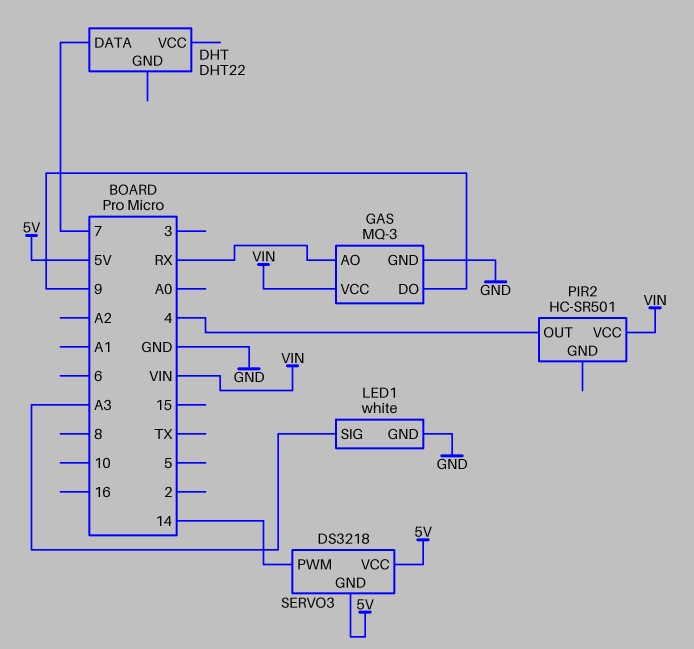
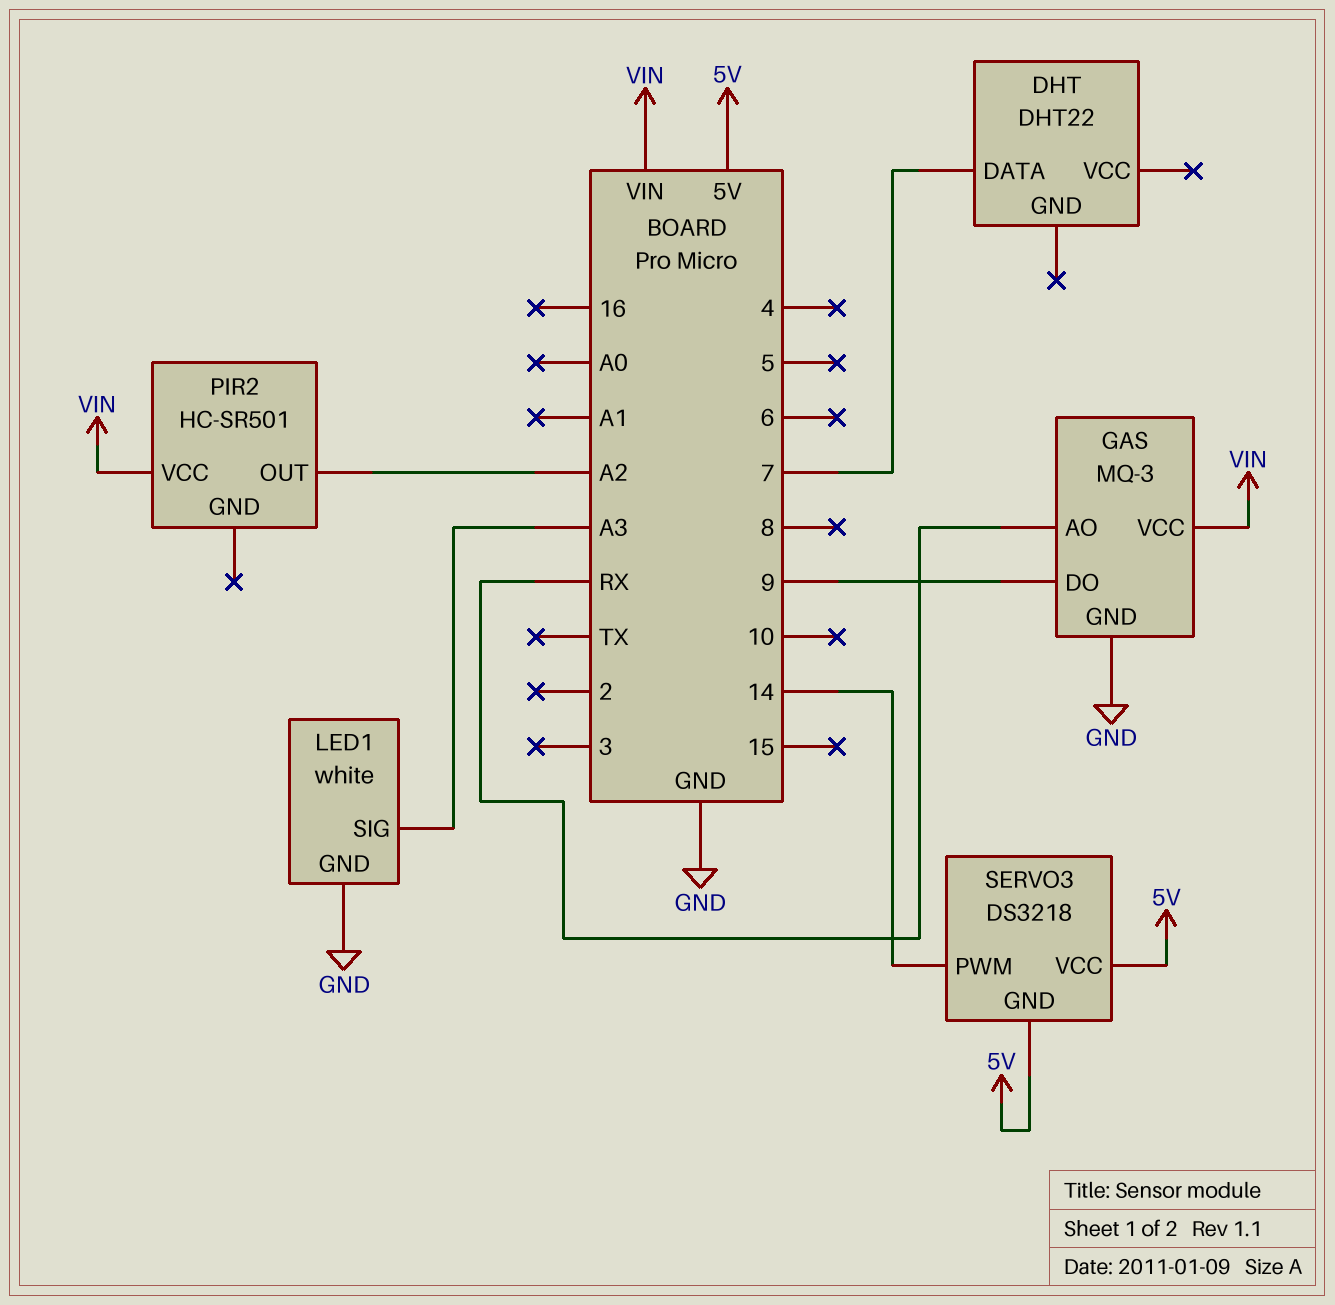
PIR2 pin OUT: 4 -> A2

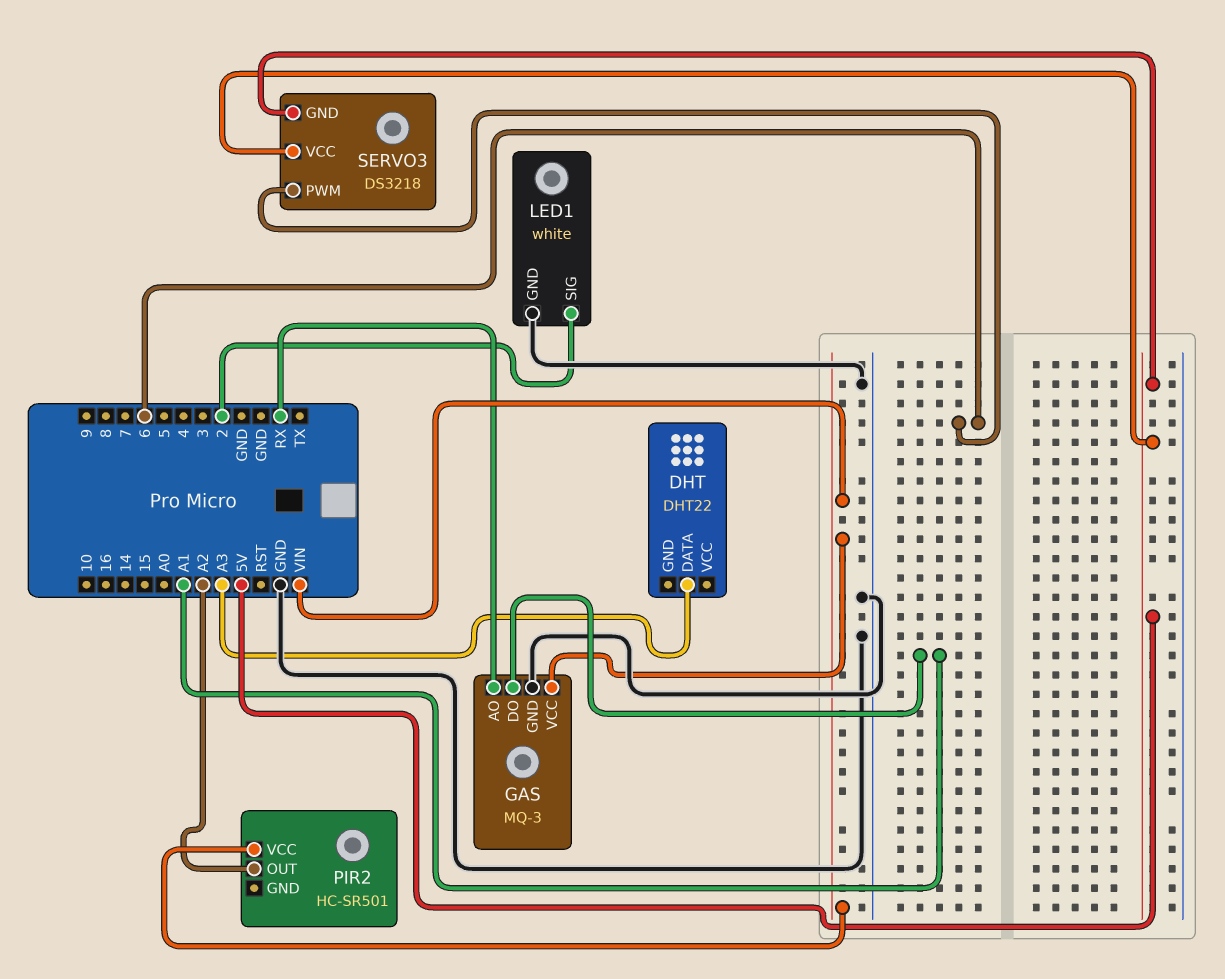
DHT pin DATA: 7 -> A3
GAS pin DO: 9 -> A1
LED1 pin SIG: A3 -> 2
SERVO3 pin PWM: 14 -> 6

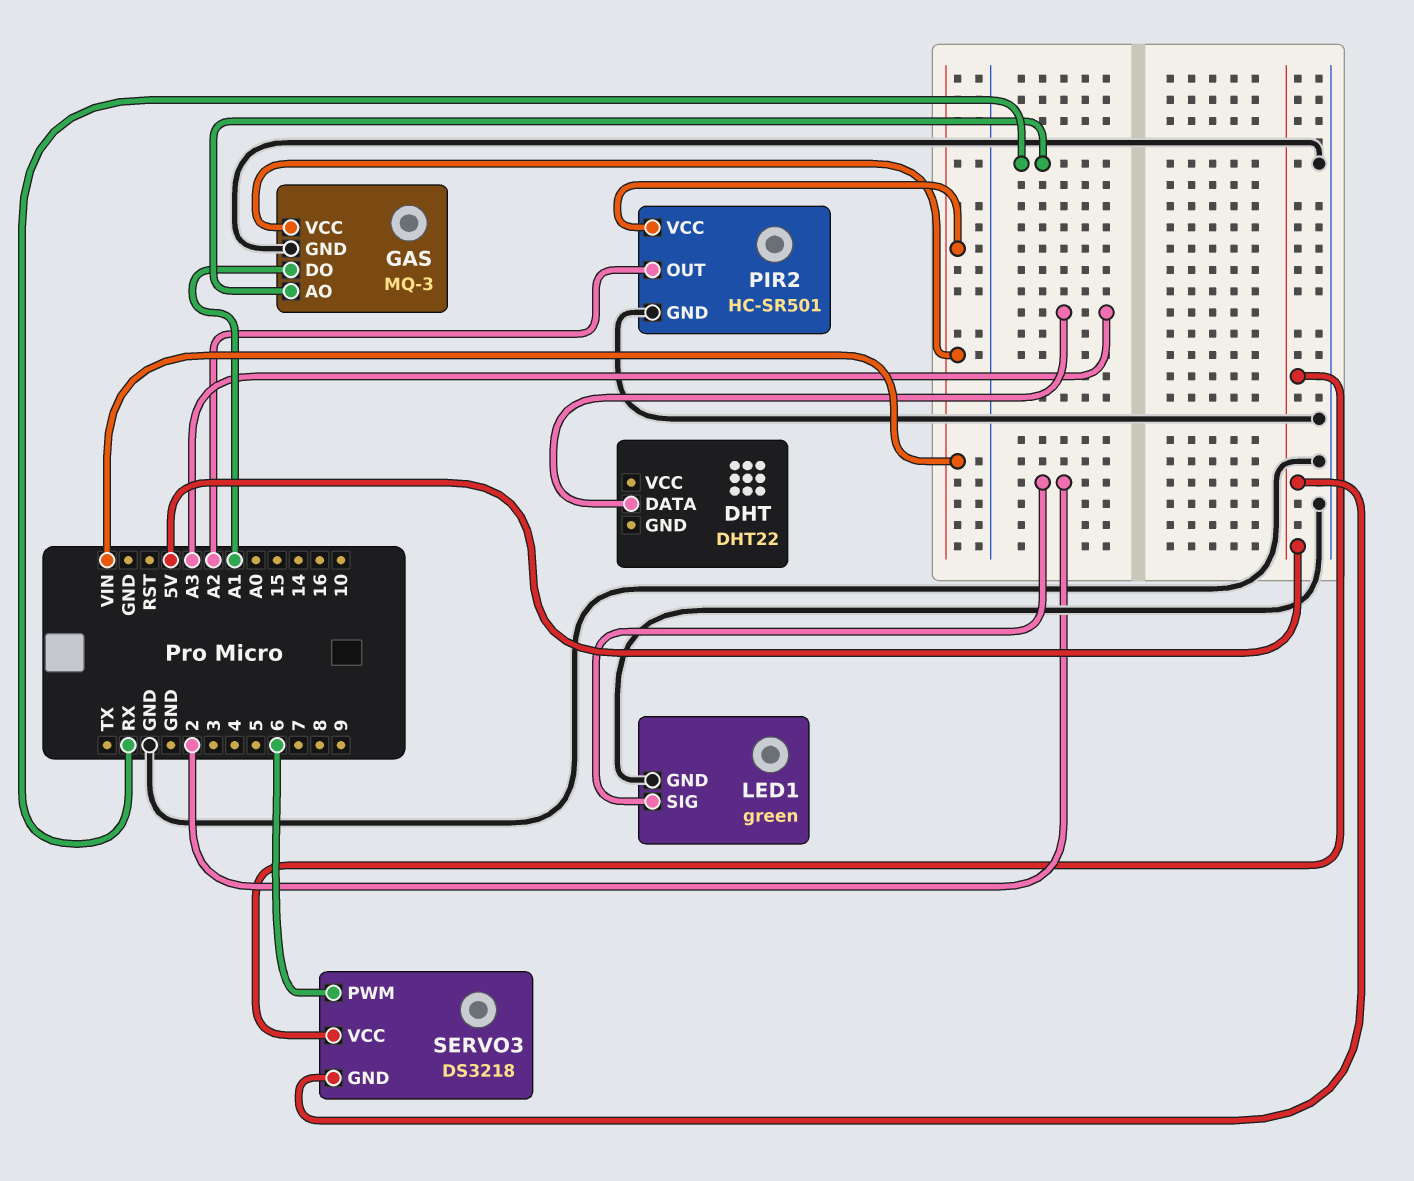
LED1: white -> green
PIR2 pin GND: none -> GND

